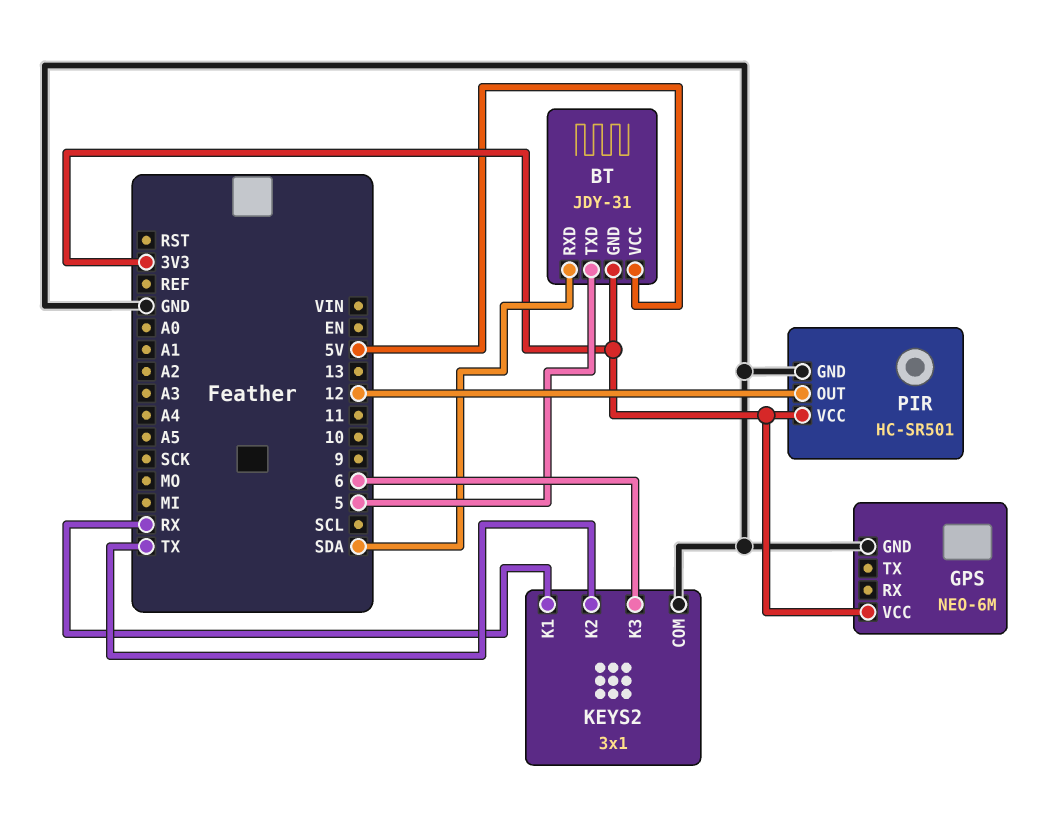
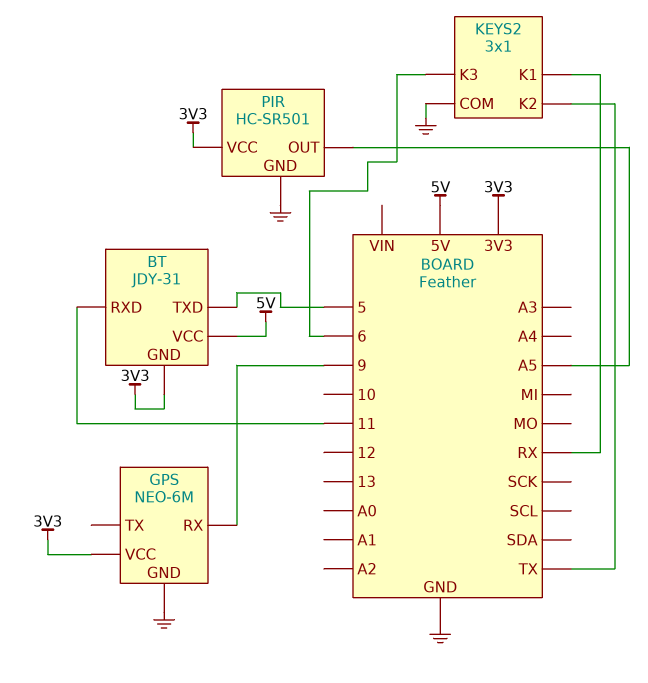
BT pin RXD: SDA -> 11
GPS pin RX: none -> 9
PIR pin OUT: 12 -> A5

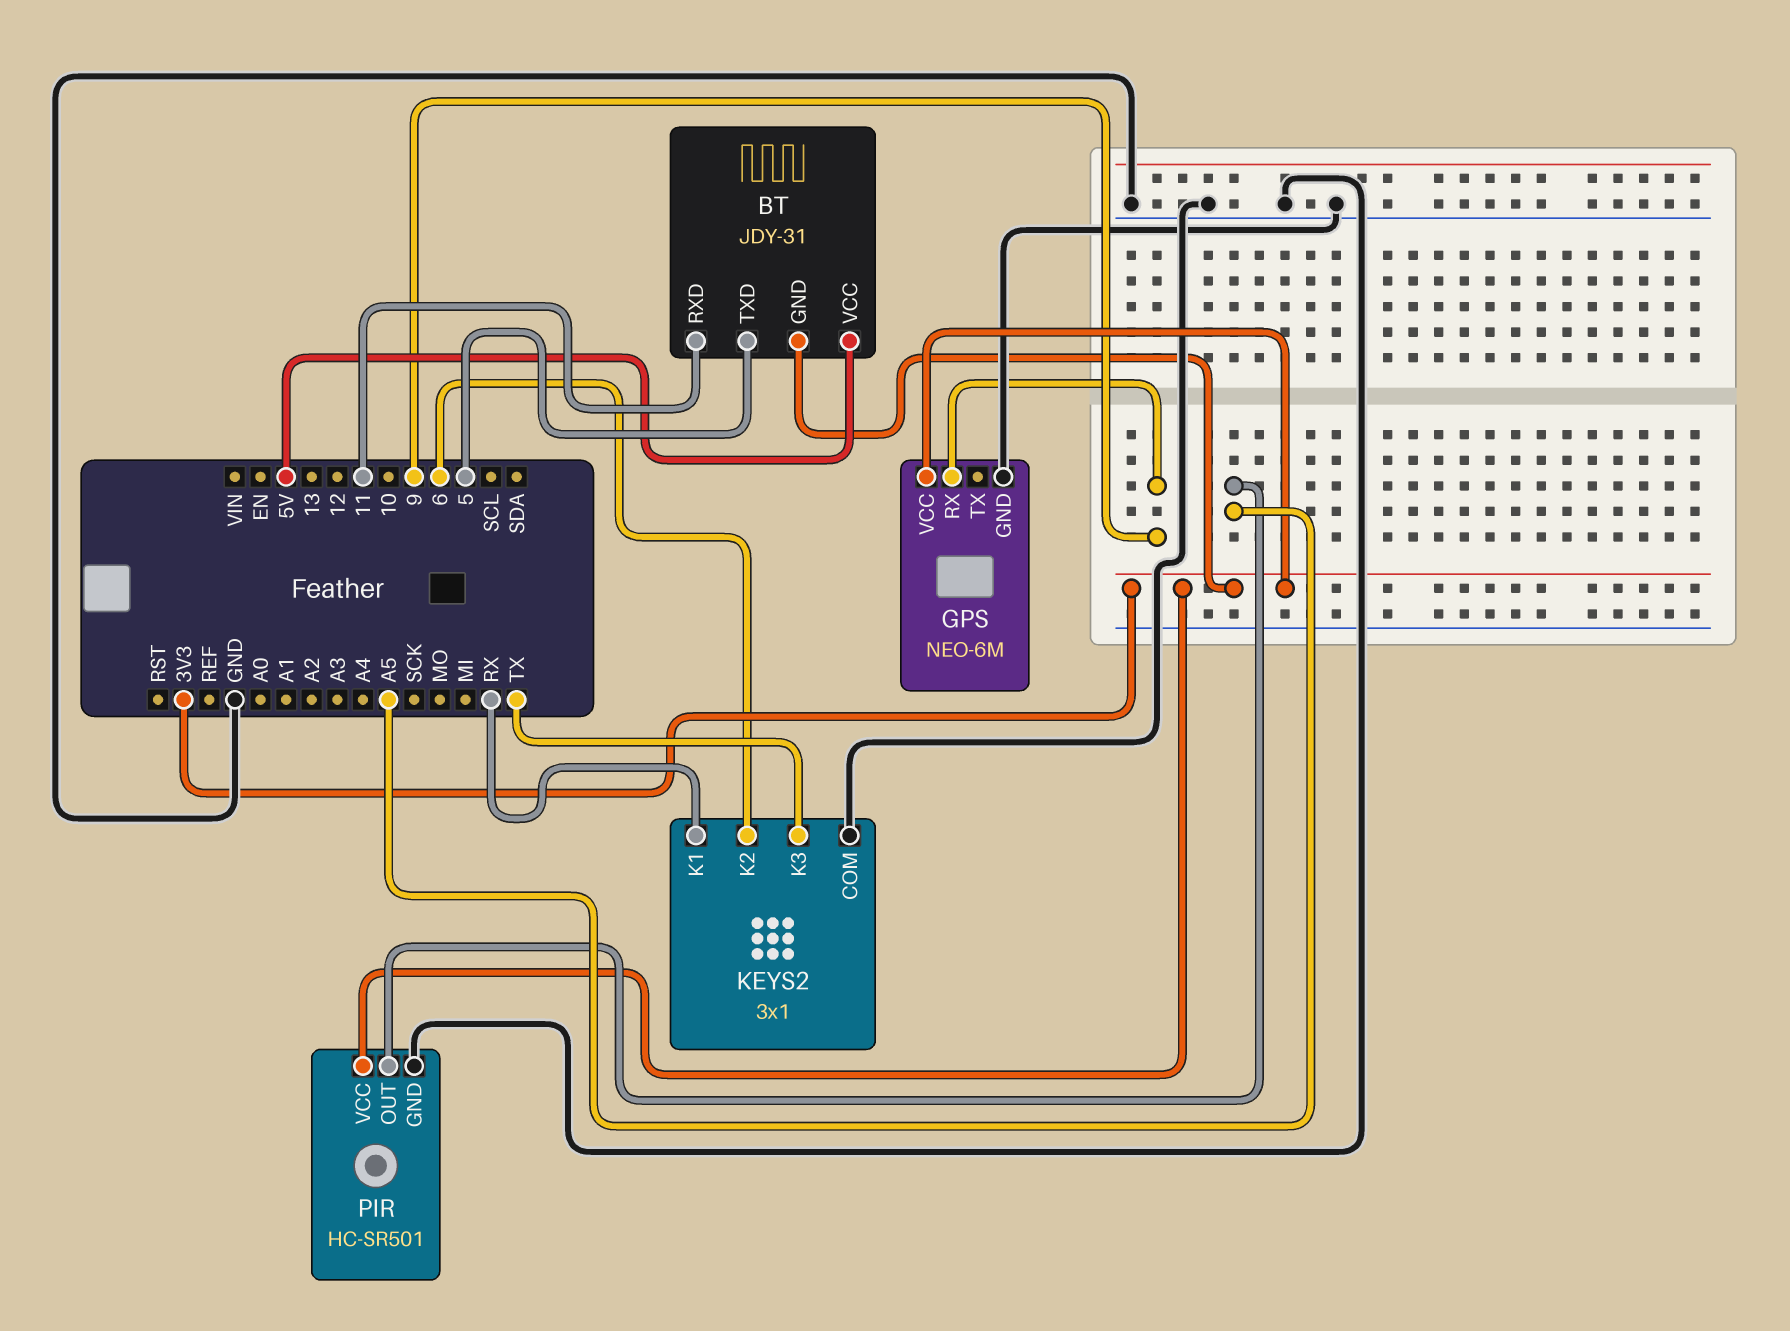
KEYS2 pin K2: TX -> 6
KEYS2 pin K3: 6 -> TX

